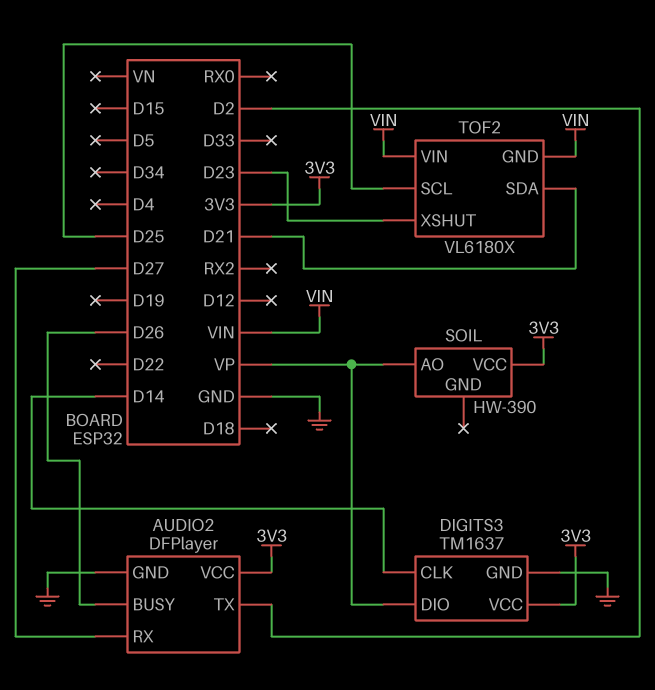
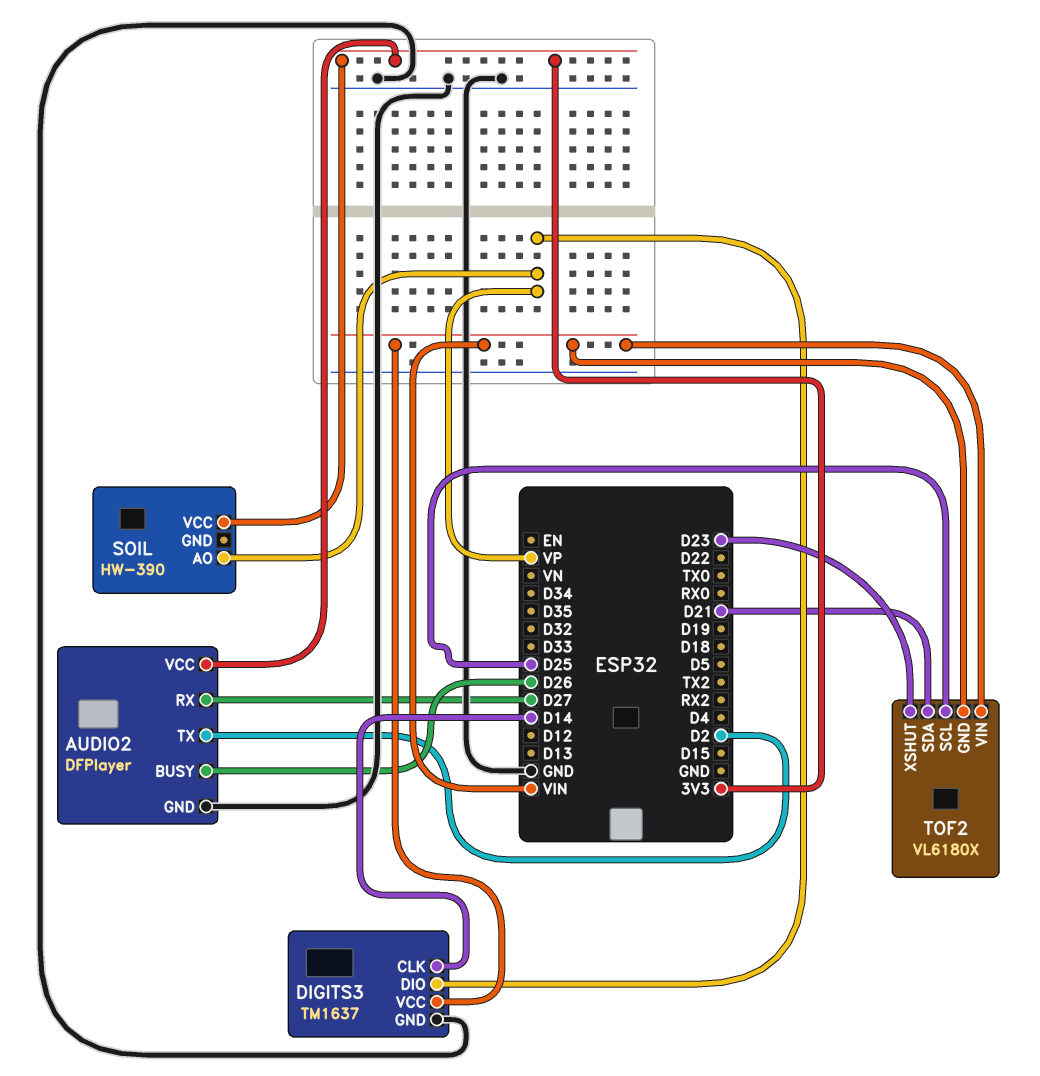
DIGITS3 pin VCC: 3V3 -> VIN

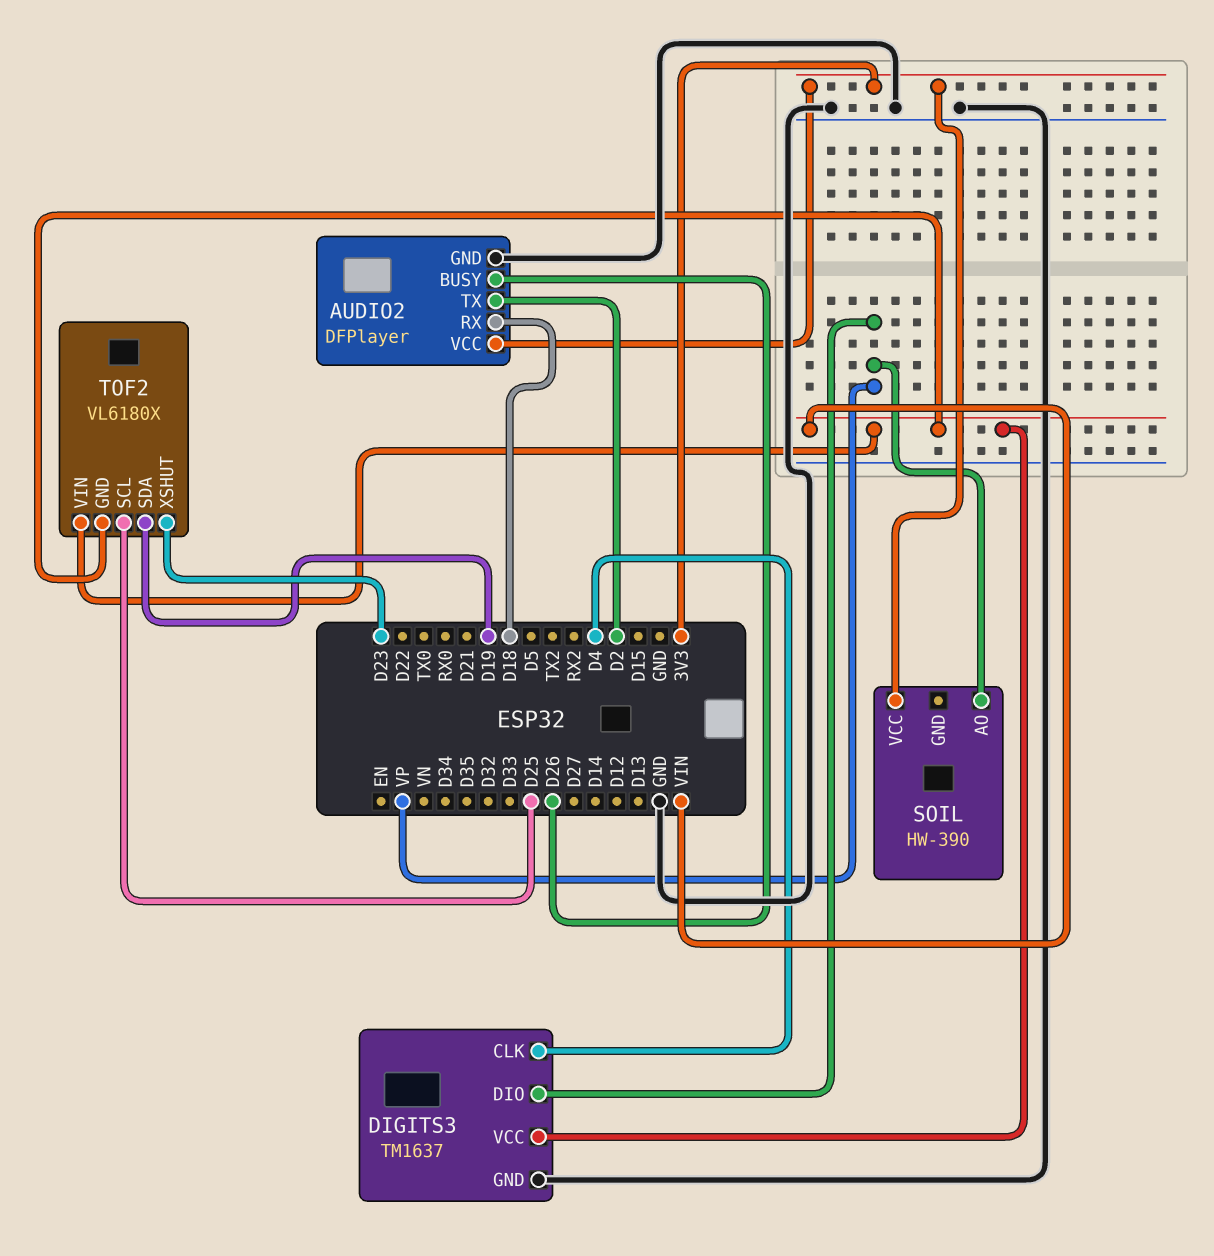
AUDIO2 pin RX: D27 -> D18
DIGITS3 pin CLK: D14 -> D4
TOF2 pin SDA: D21 -> D19

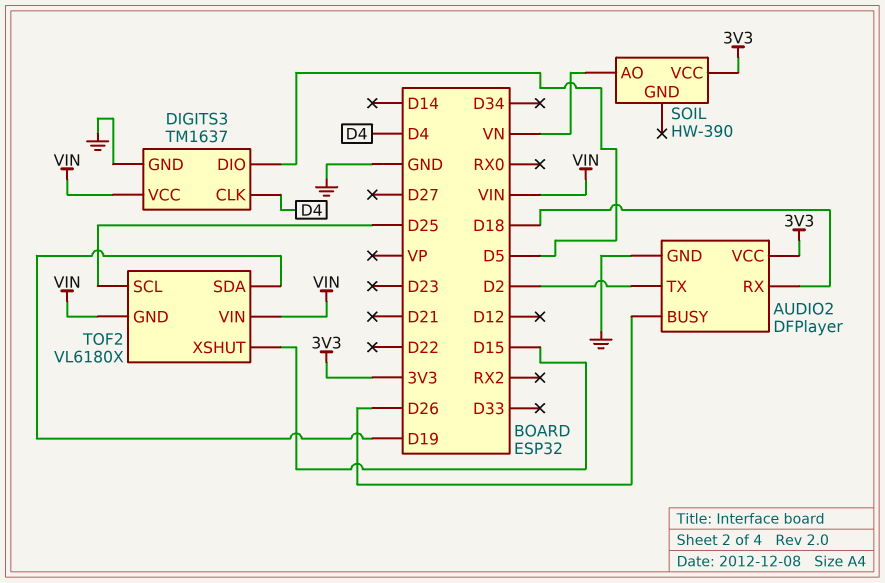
DIGITS3 pin DIO: VP -> D5
SOIL pin AO: VP -> VN
TOF2 pin XSHUT: D23 -> D15

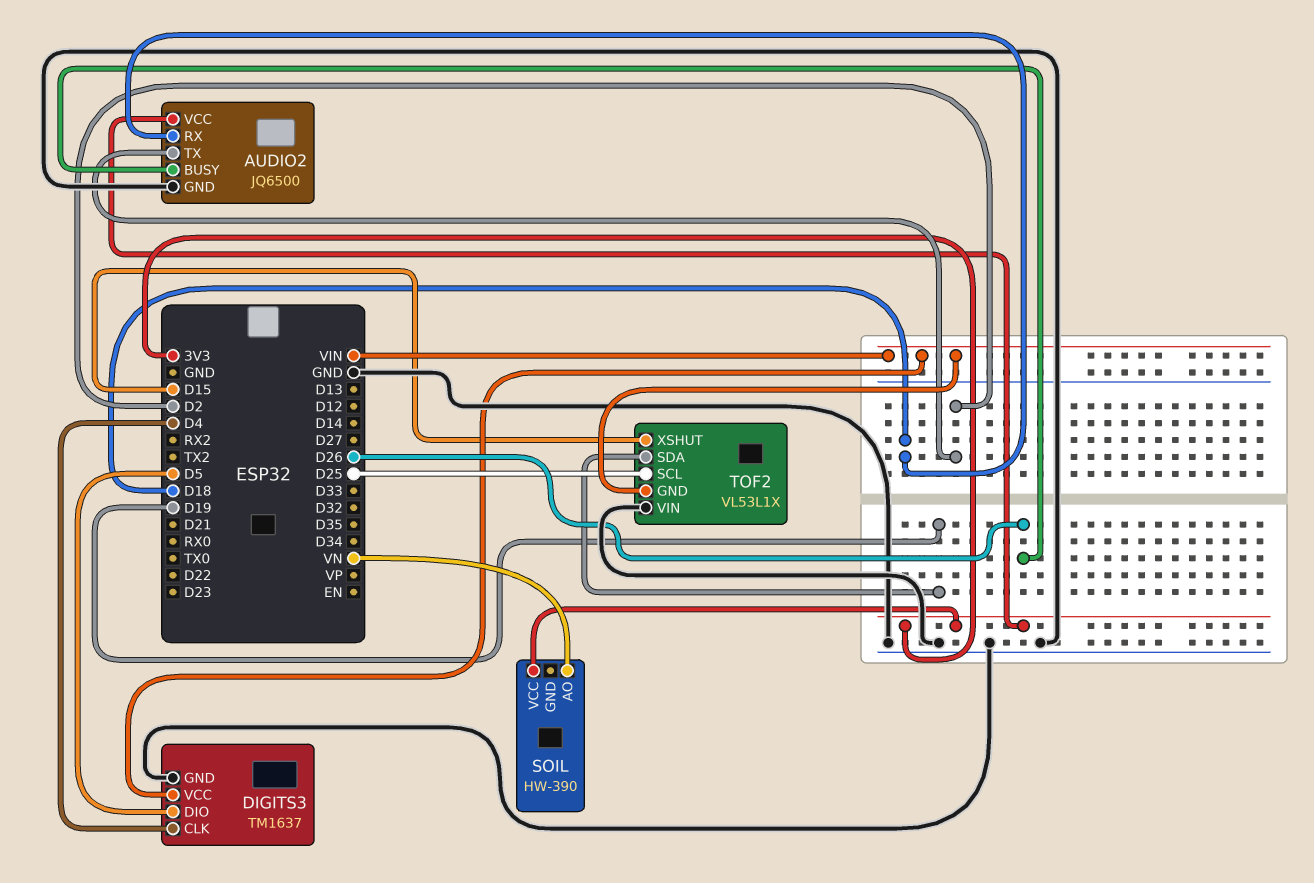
AUDIO2: DFPlayer -> JQ6500
TOF2: VL6180X -> VL53L1X
TOF2 pin VIN: VIN -> GND

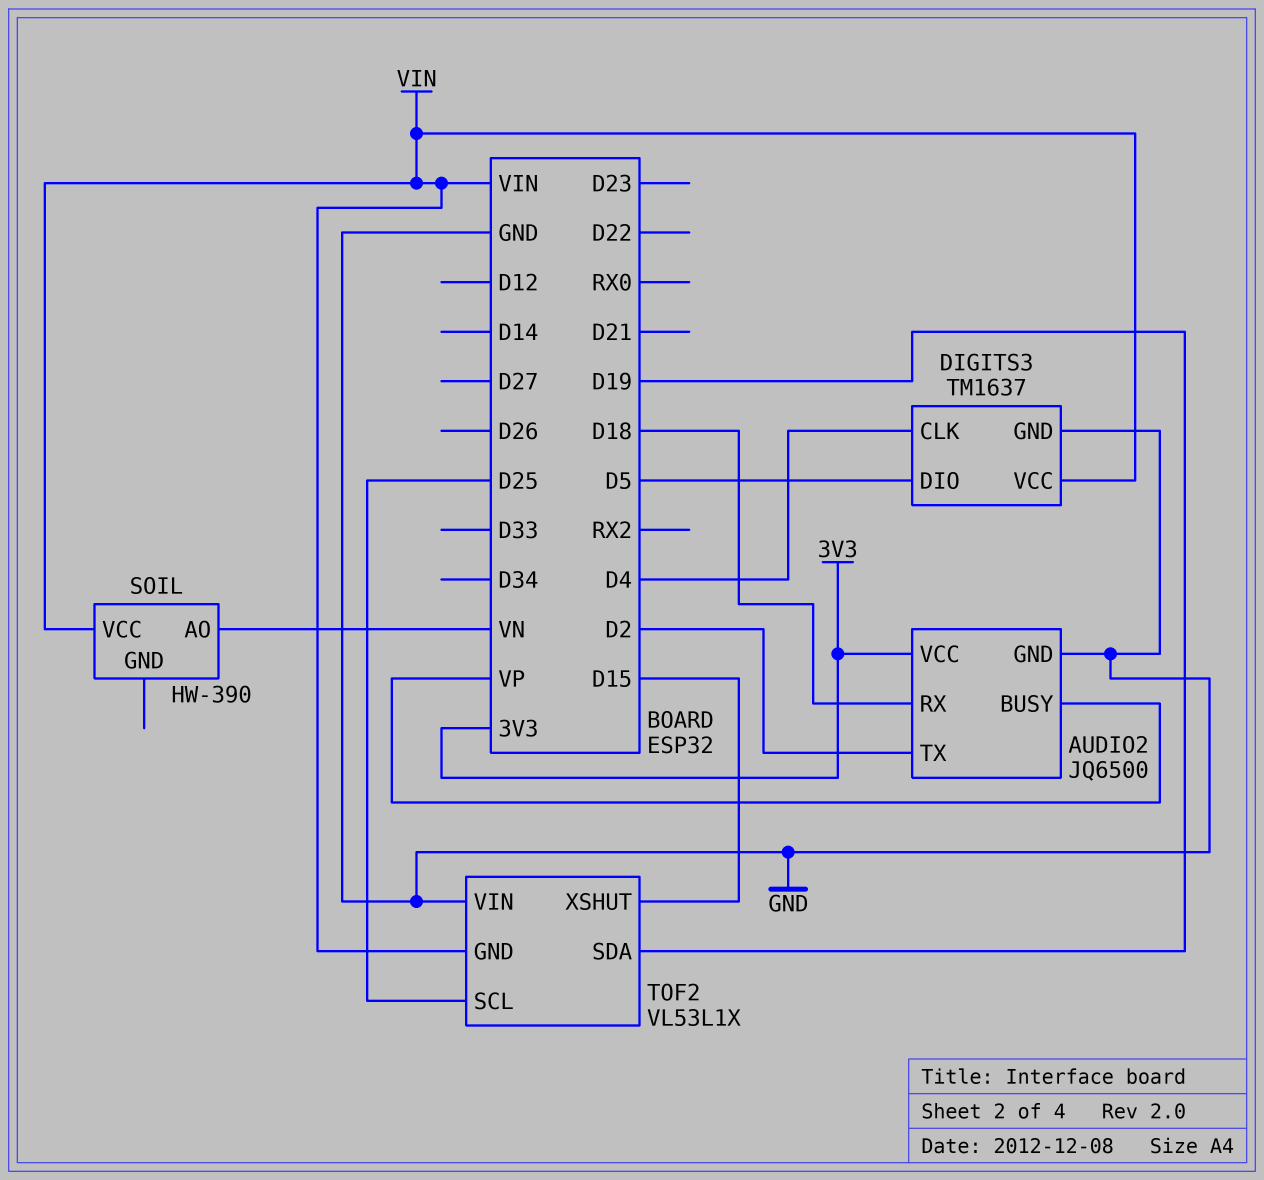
AUDIO2 pin BUSY: D26 -> VP
SOIL pin VCC: 3V3 -> VIN

